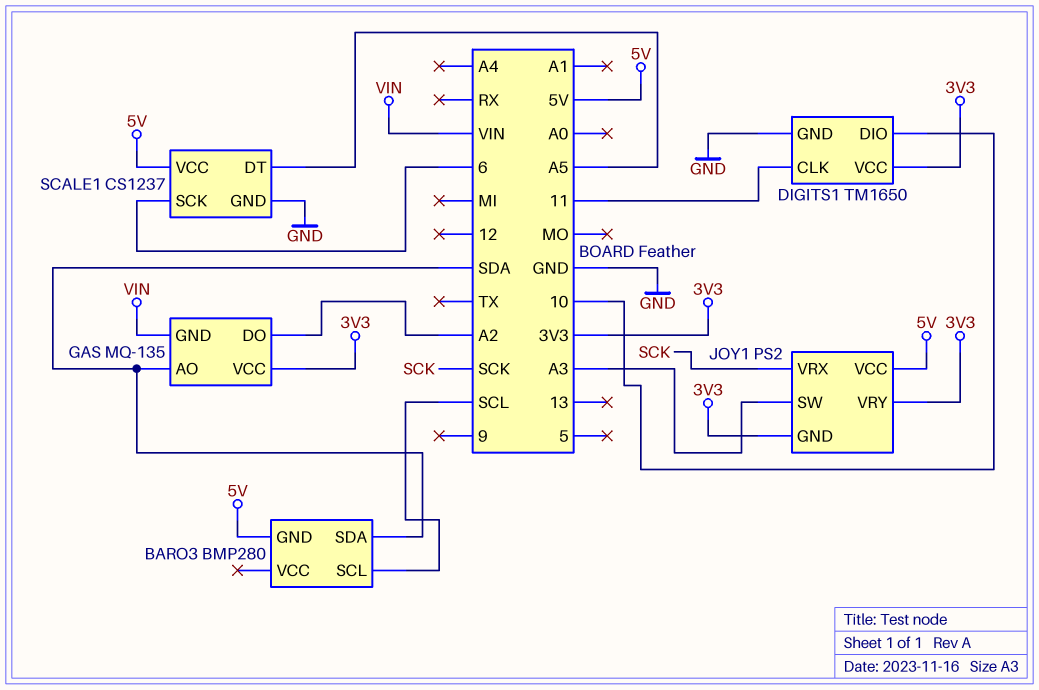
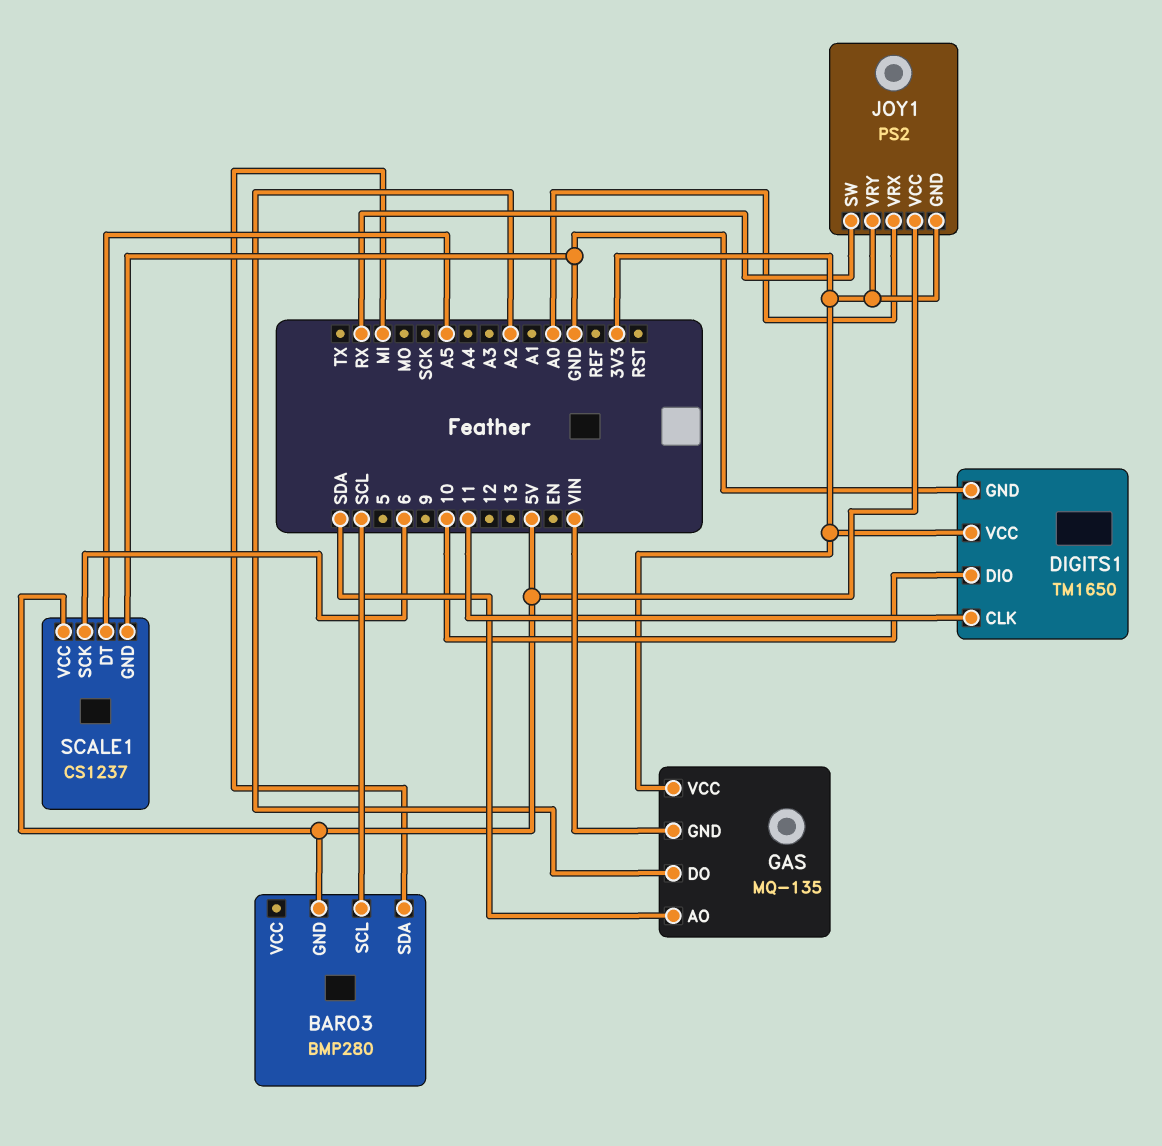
BARO3 pin SDA: SDA -> MI
JOY1 pin SW: A3 -> RX
JOY1 pin VRX: SCK -> A0

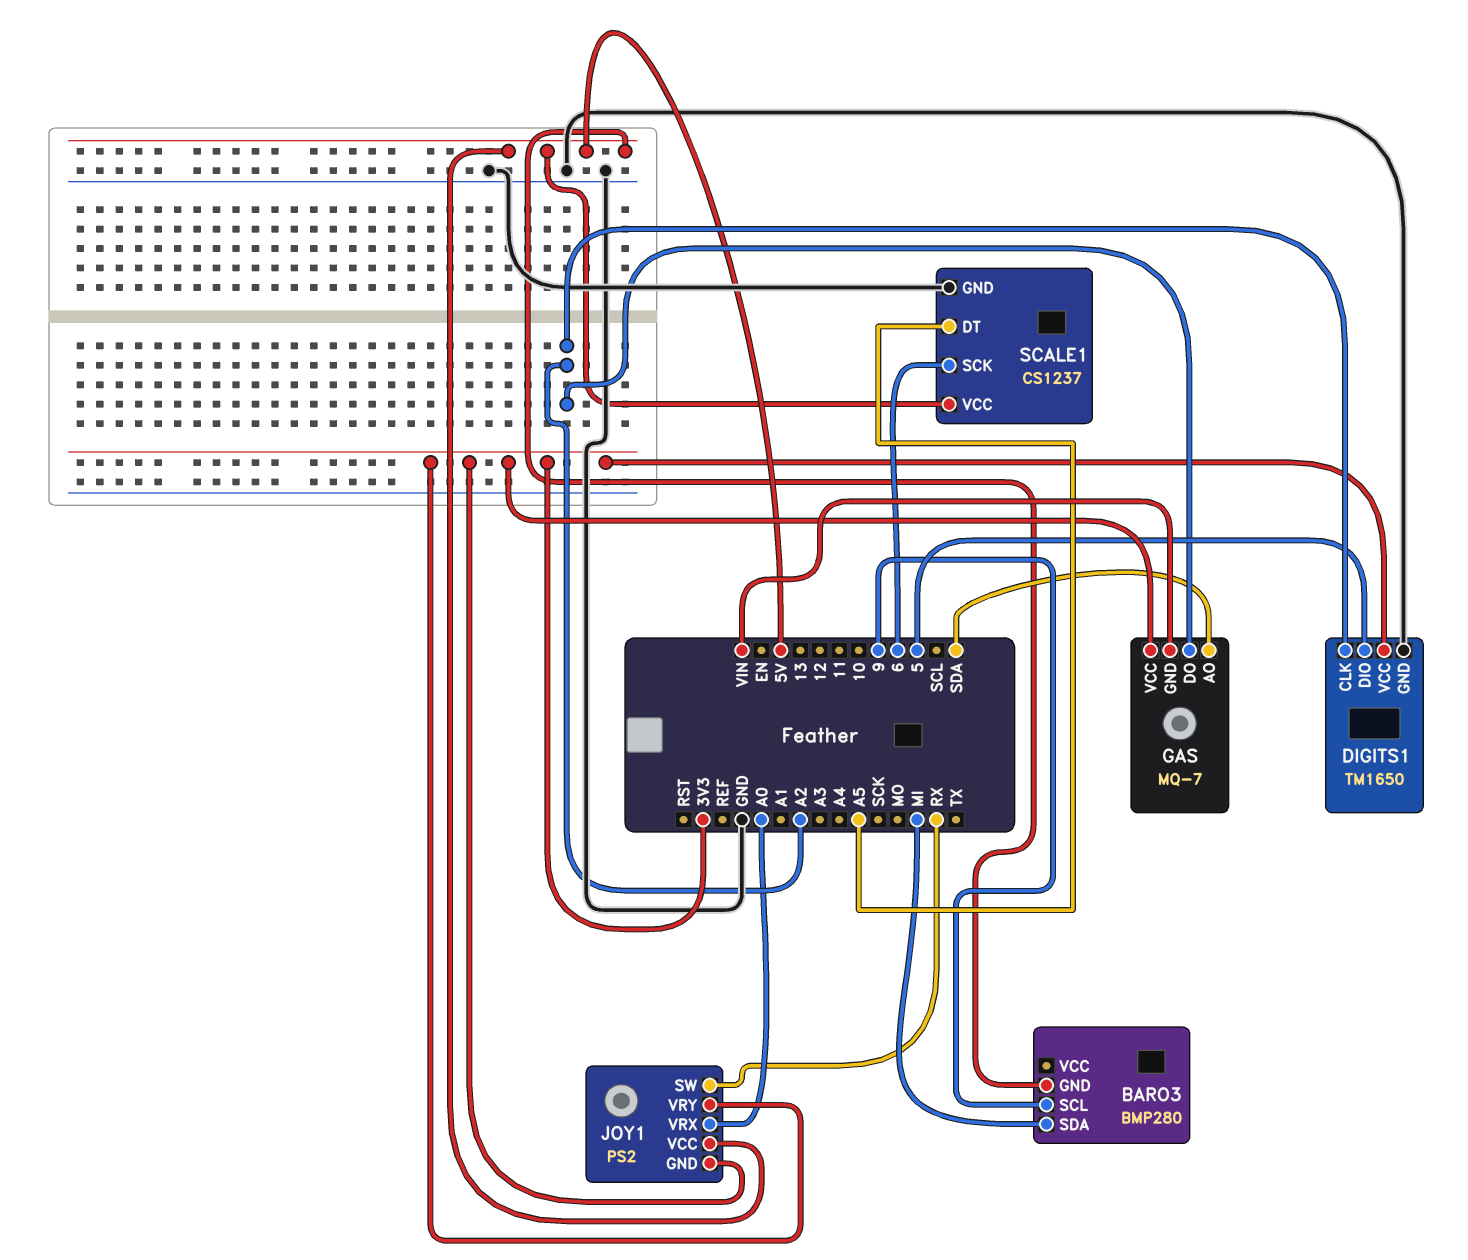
BARO3 pin SCL: SCL -> 9
DIGITS1 pin CLK: 11 -> A2
DIGITS1 pin DIO: 10 -> 5
GAS: MQ-135 -> MQ-7

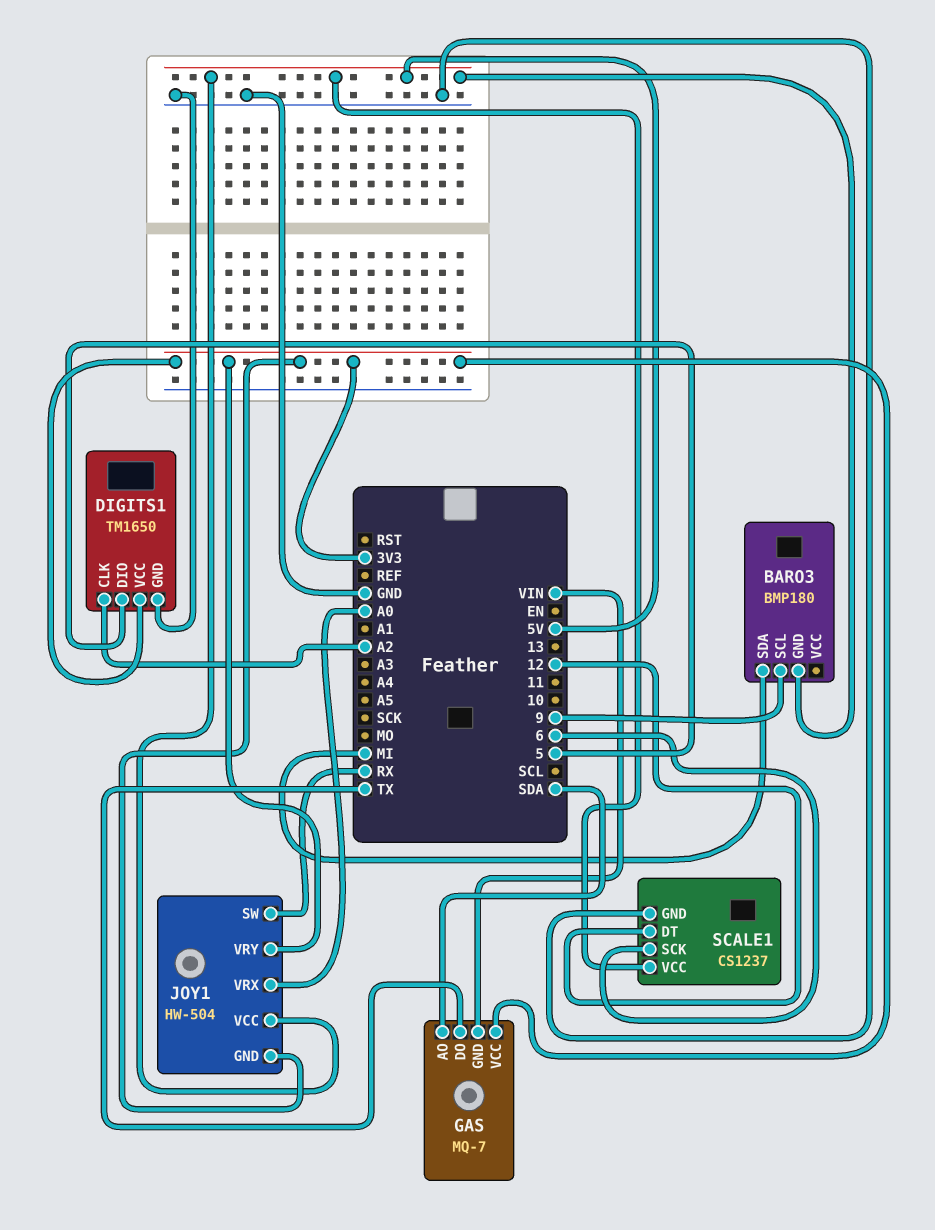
BARO3: BMP280 -> BMP180
GAS pin DO: A2 -> TX
JOY1: PS2 -> HW-504
SCALE1 pin DT: A5 -> 12

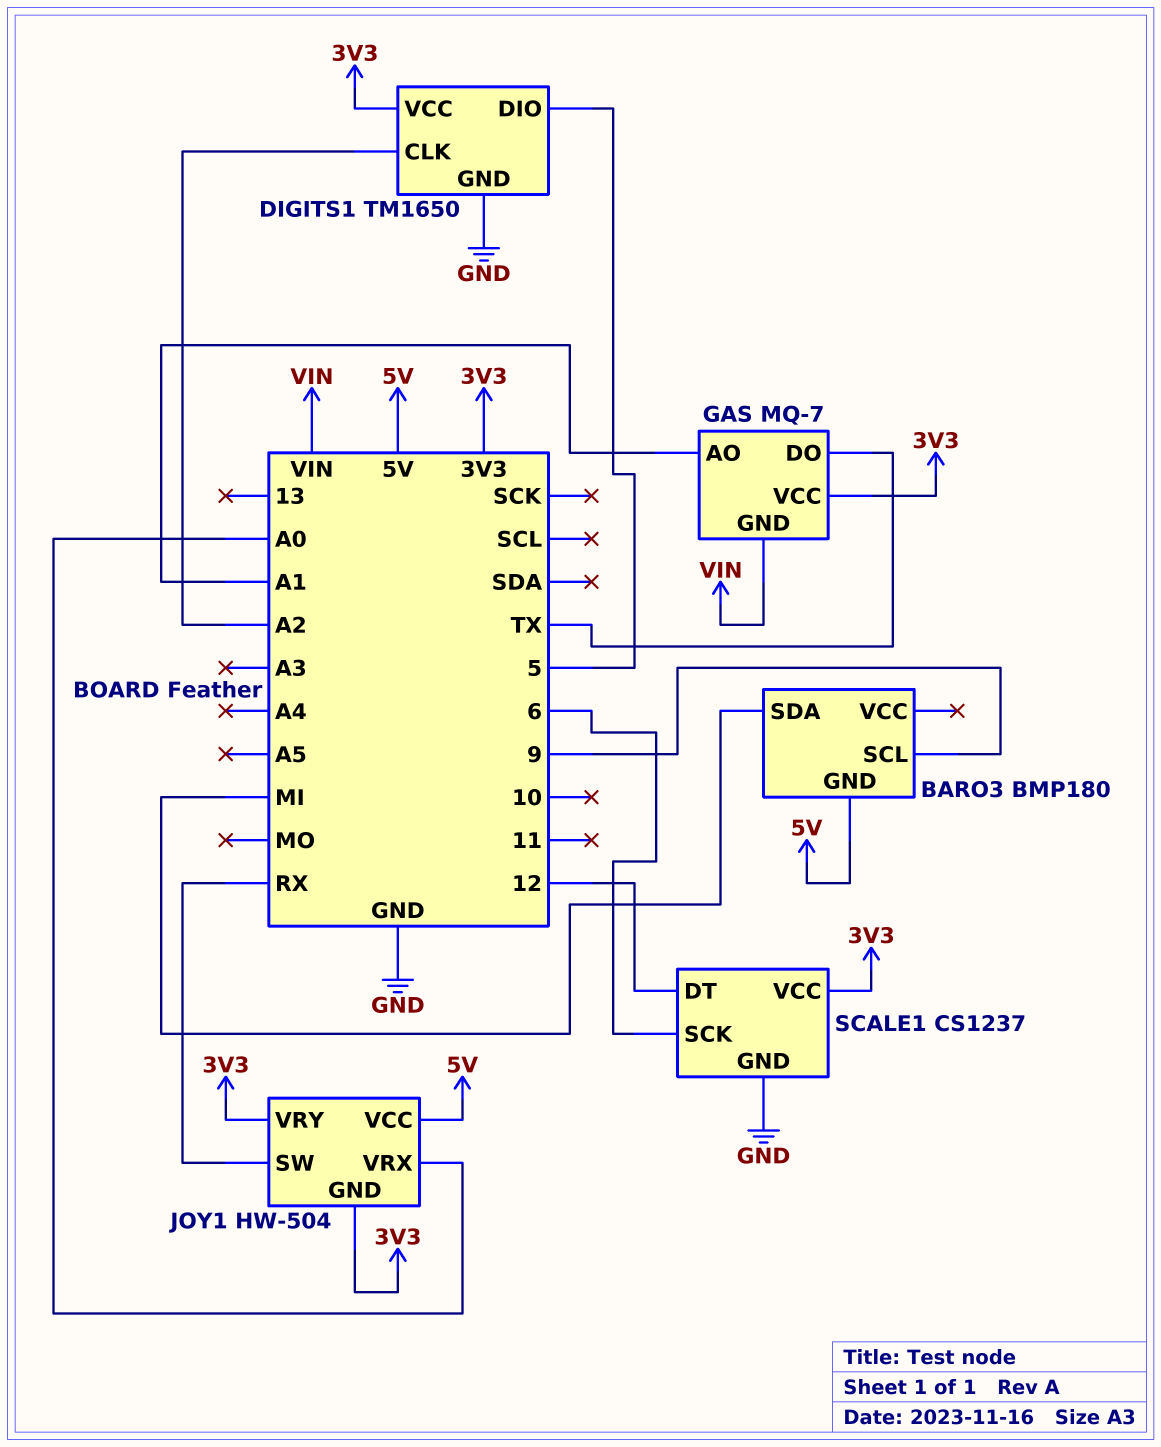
GAS pin AO: SDA -> A1
SCALE1 pin VCC: 5V -> 3V3

